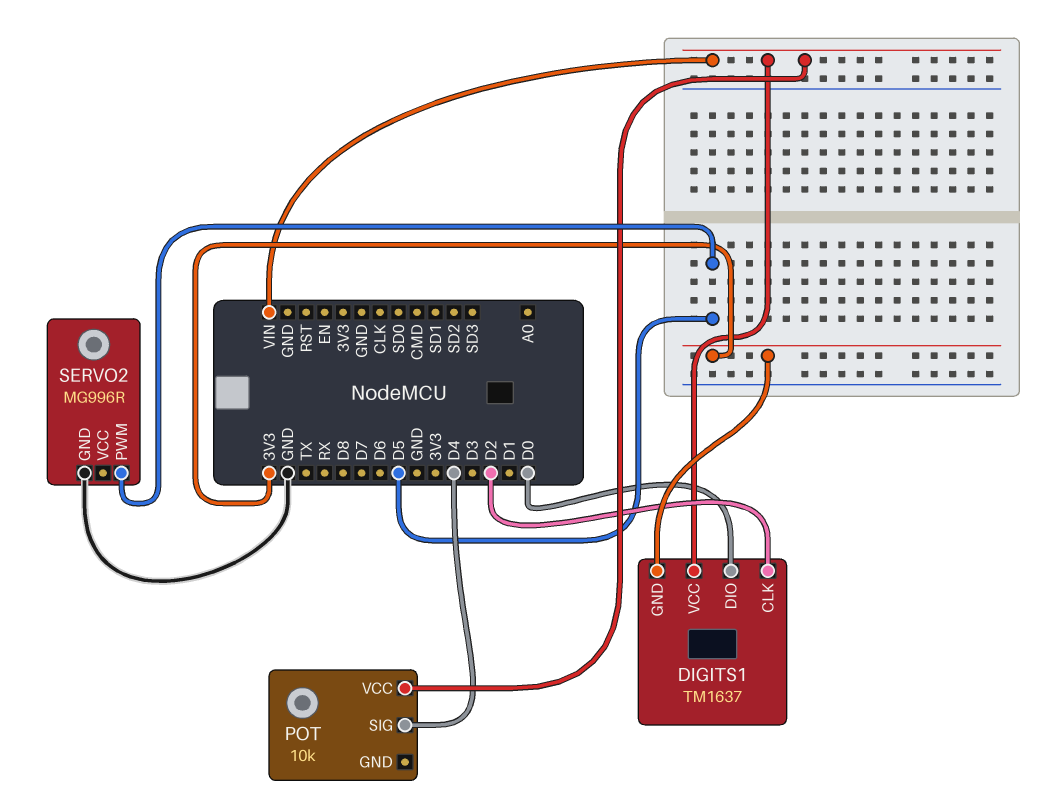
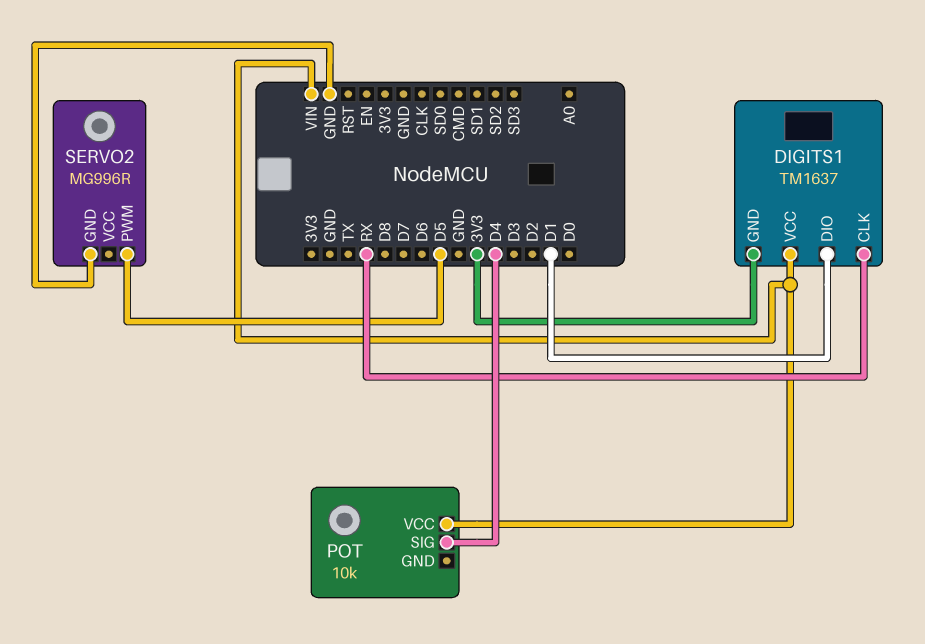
DIGITS1 pin CLK: D2 -> RX
DIGITS1 pin DIO: D0 -> D1

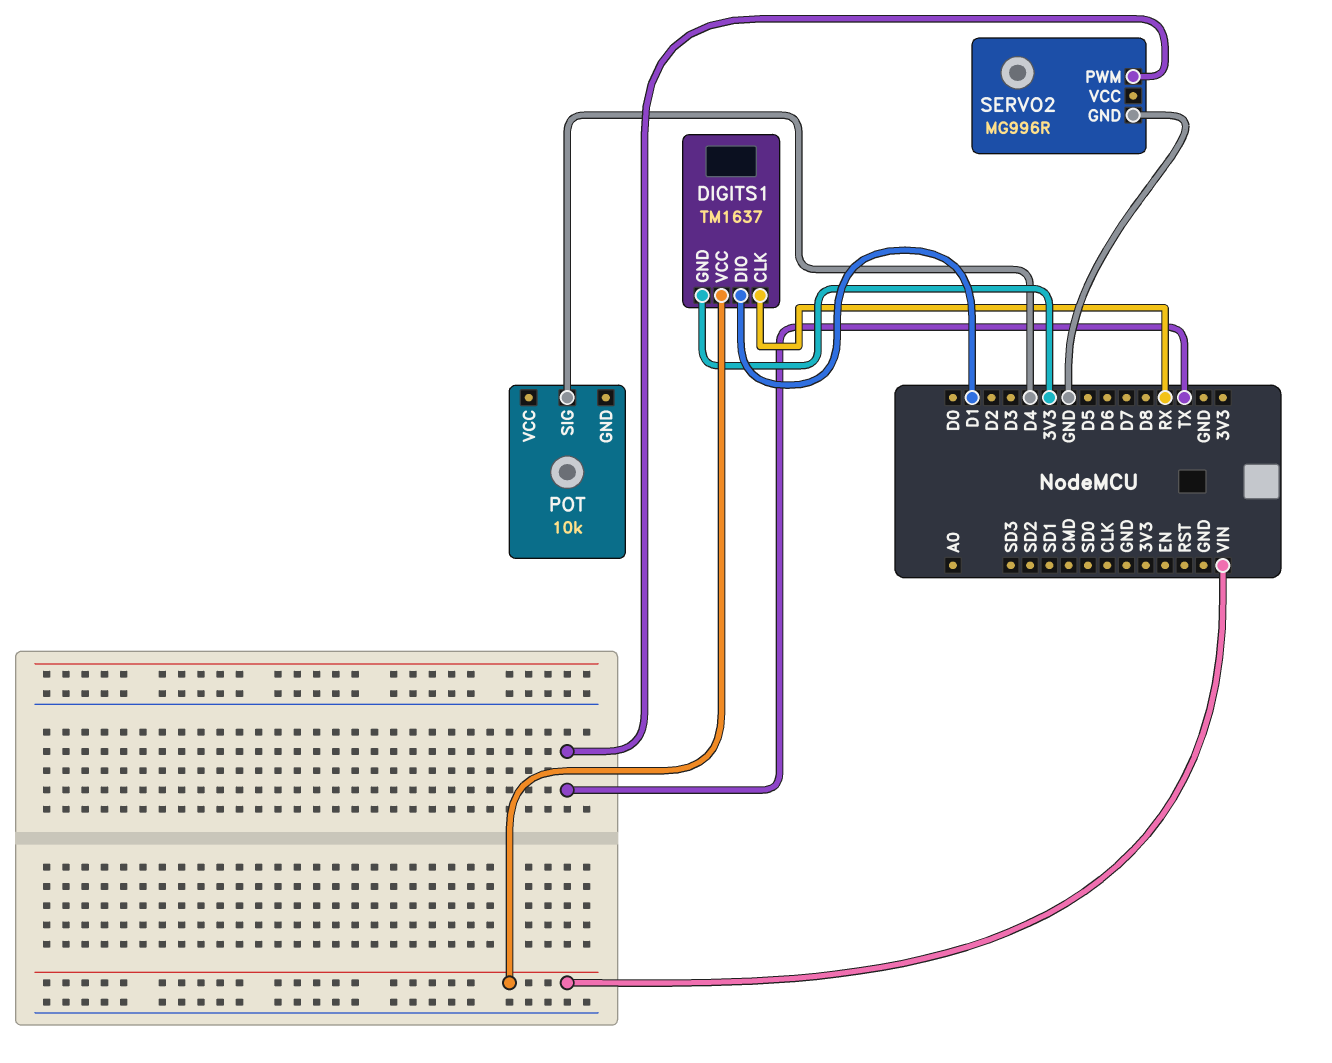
POT pin VCC: VIN -> none
SERVO2 pin PWM: D5 -> TX

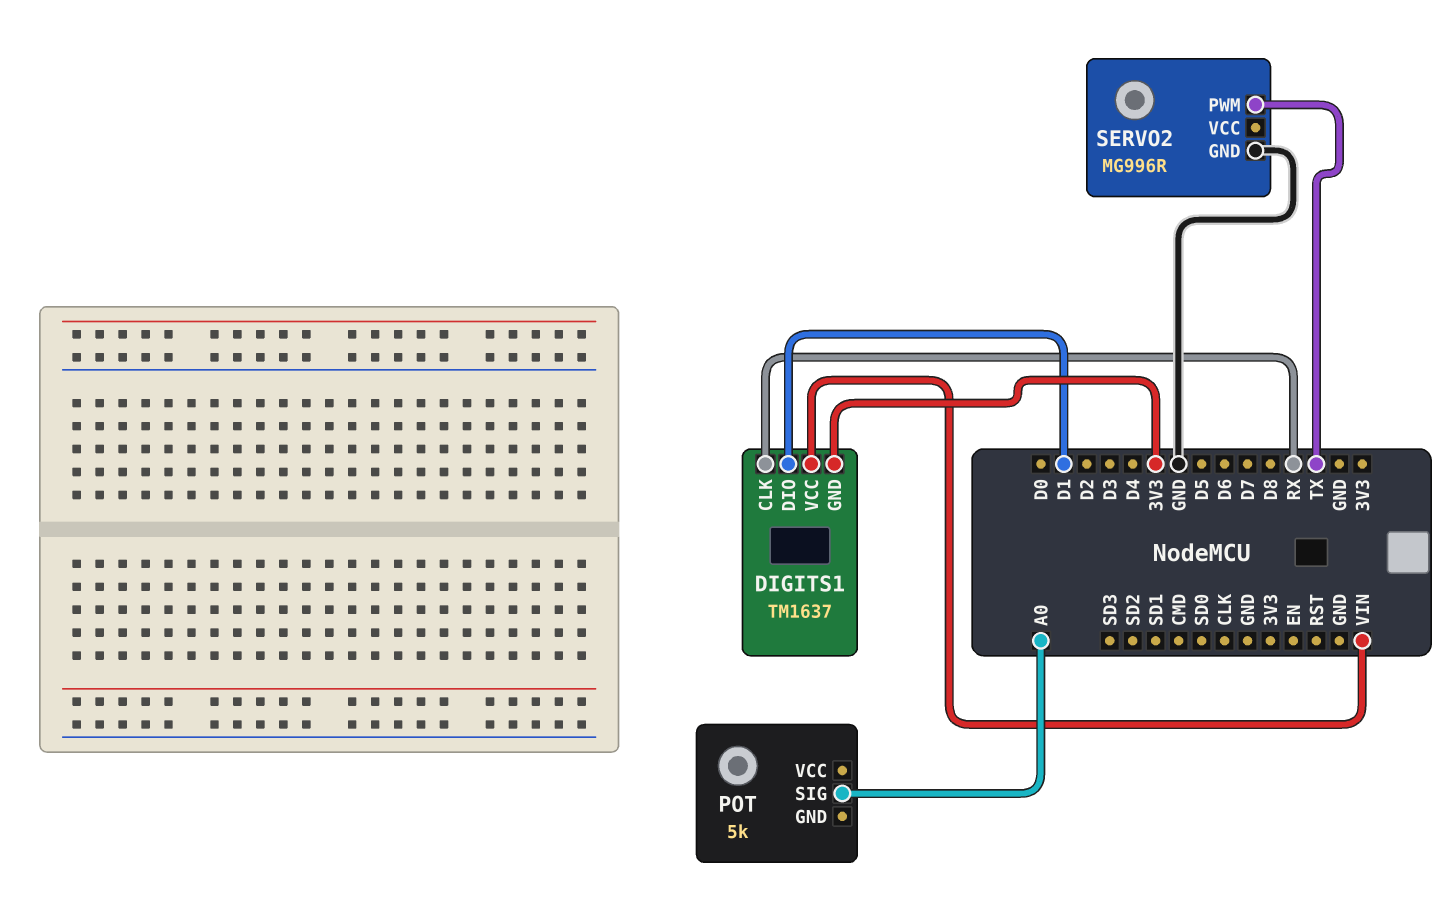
POT: 10k -> 5k
POT pin SIG: D4 -> A0

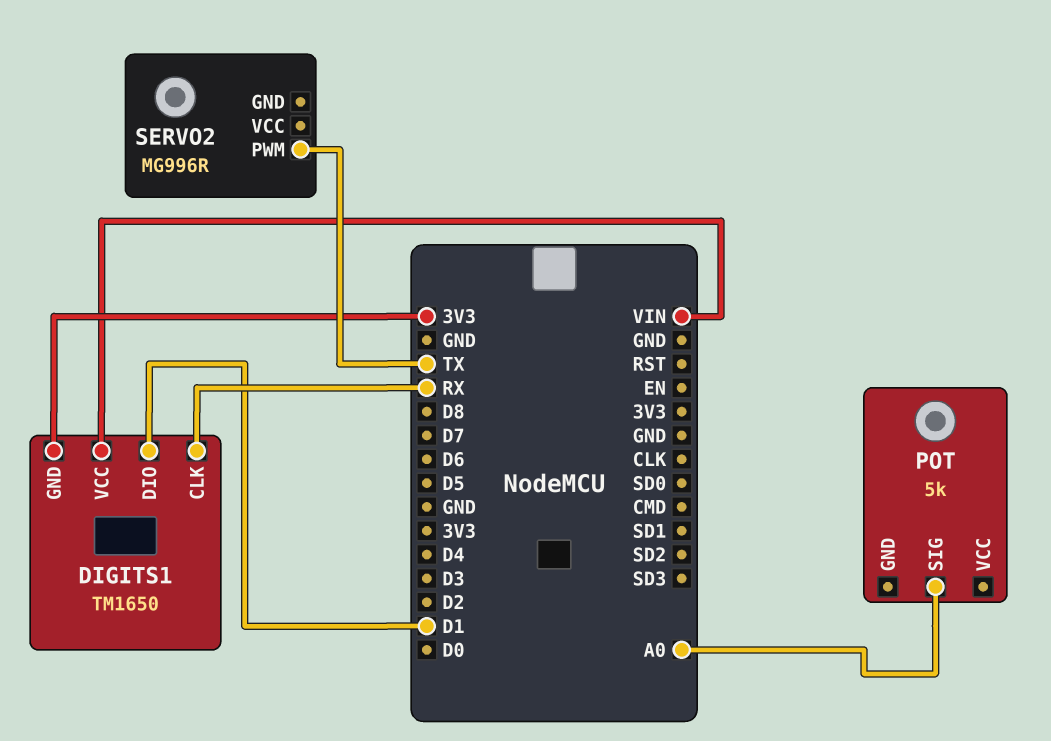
DIGITS1: TM1637 -> TM1650
SERVO2 pin GND: GND -> none

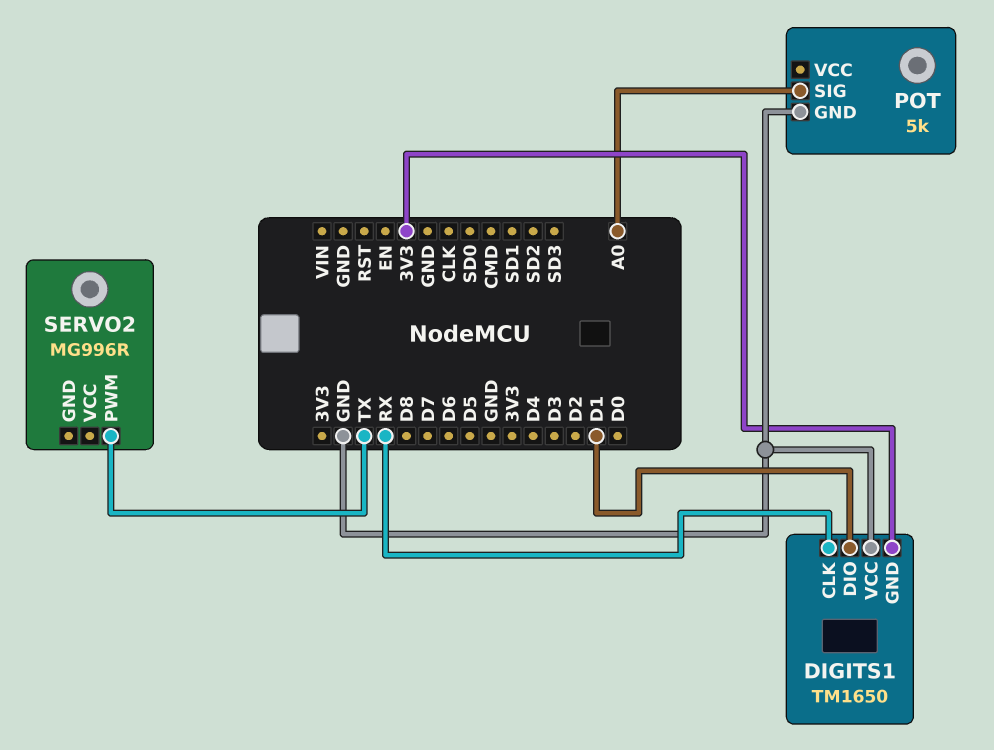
DIGITS1 pin VCC: VIN -> GND
POT pin GND: none -> GND

